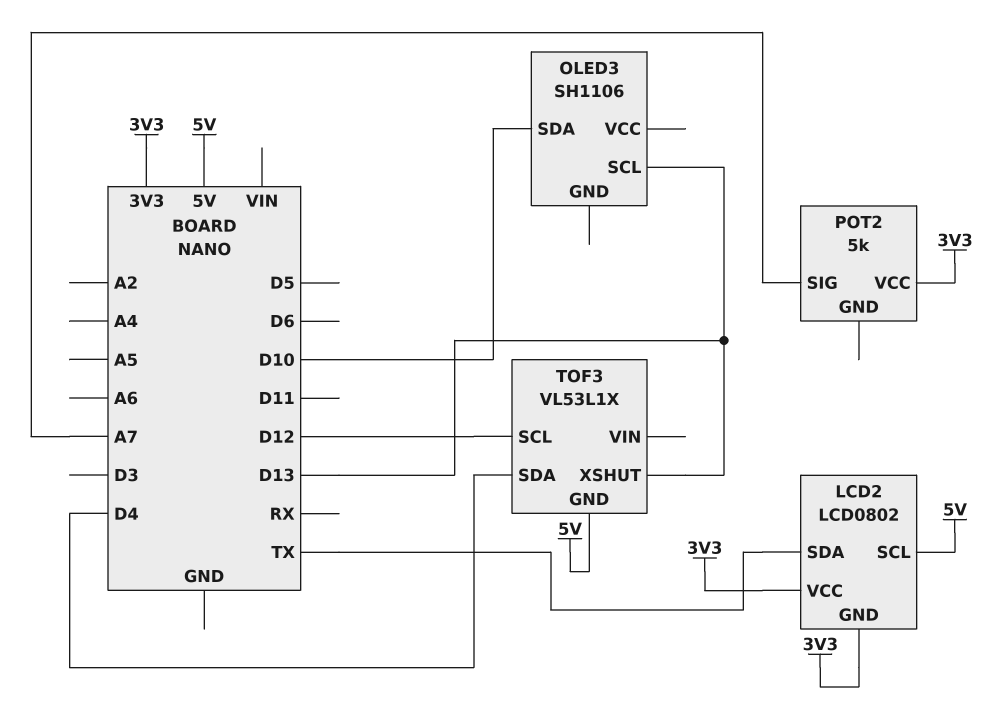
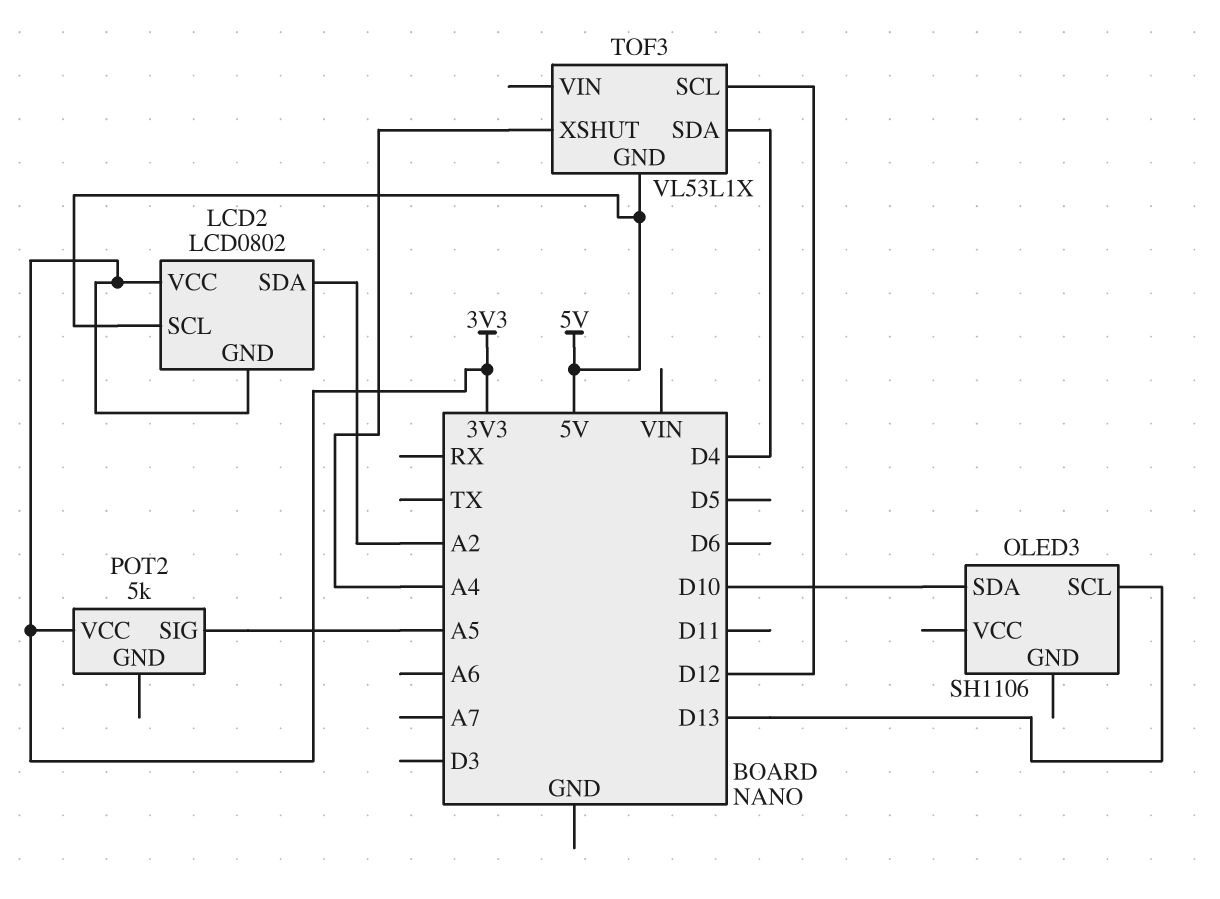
LCD2 pin SDA: TX -> A2
POT2 pin SIG: A7 -> A5
TOF3 pin XSHUT: D13 -> A4

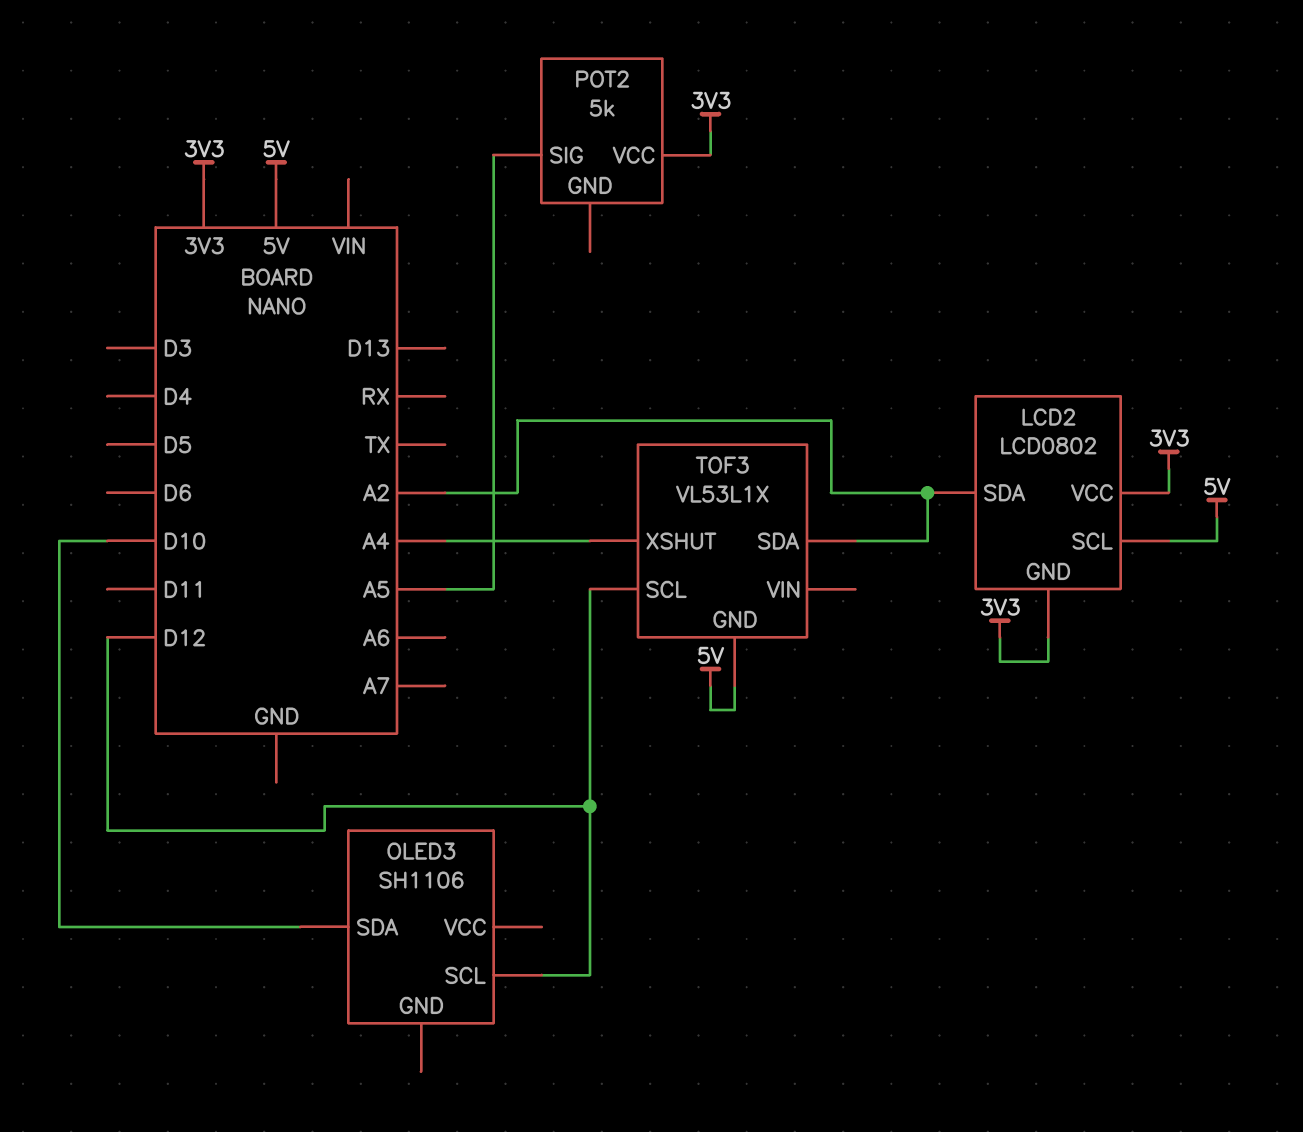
OLED3 pin SCL: D13 -> D12
TOF3 pin SDA: D4 -> A2

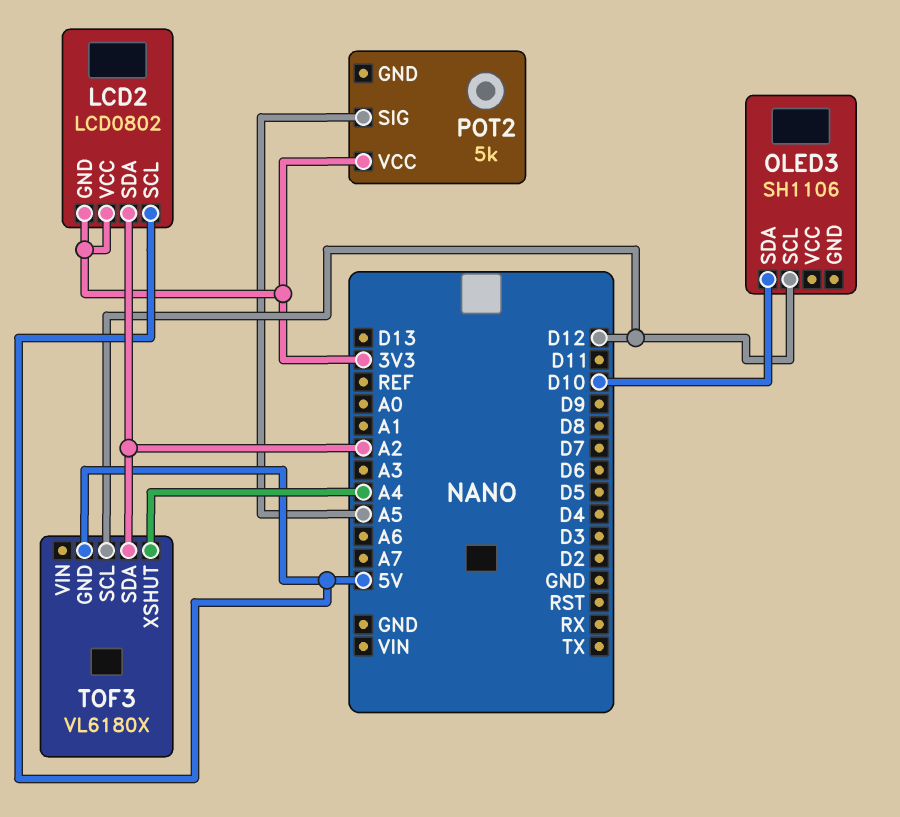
TOF3: VL53L1X -> VL6180X

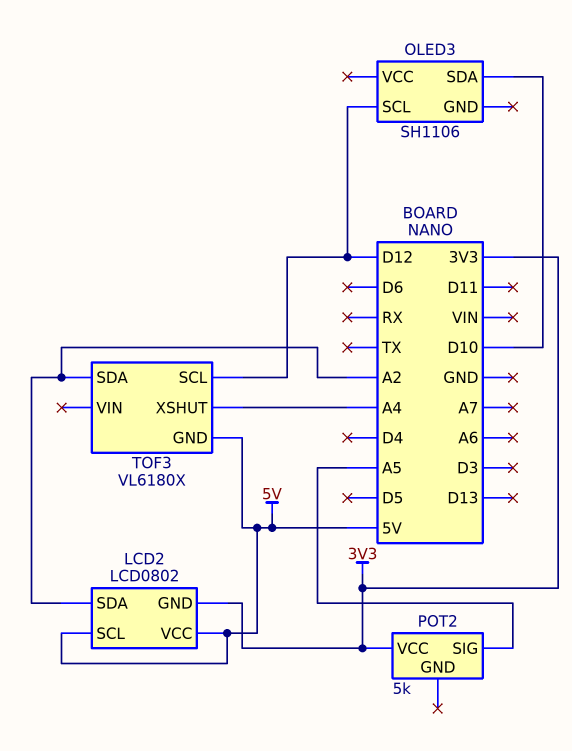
LCD2 pin VCC: 3V3 -> 5V

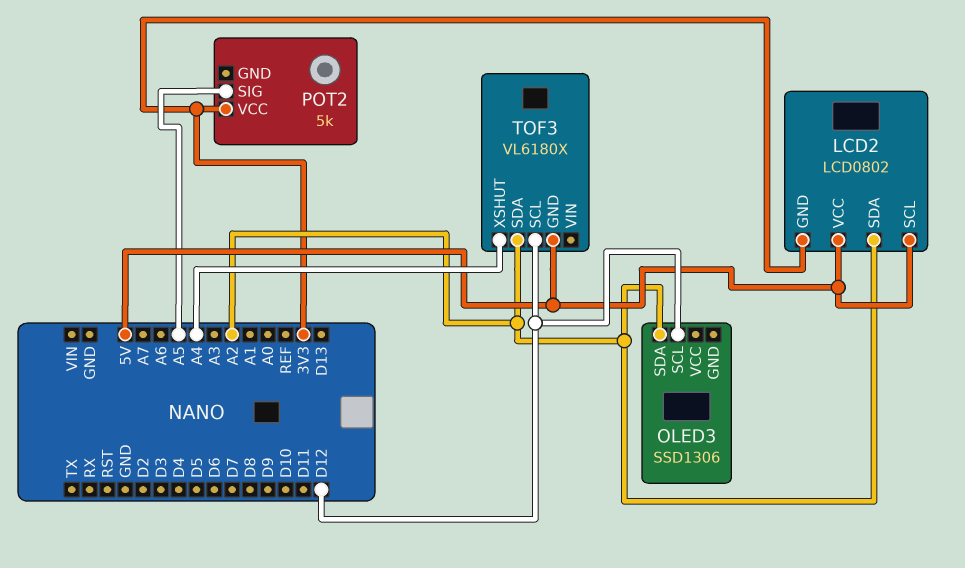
OLED3: SH1106 -> SSD1306
OLED3 pin SDA: D10 -> A2

